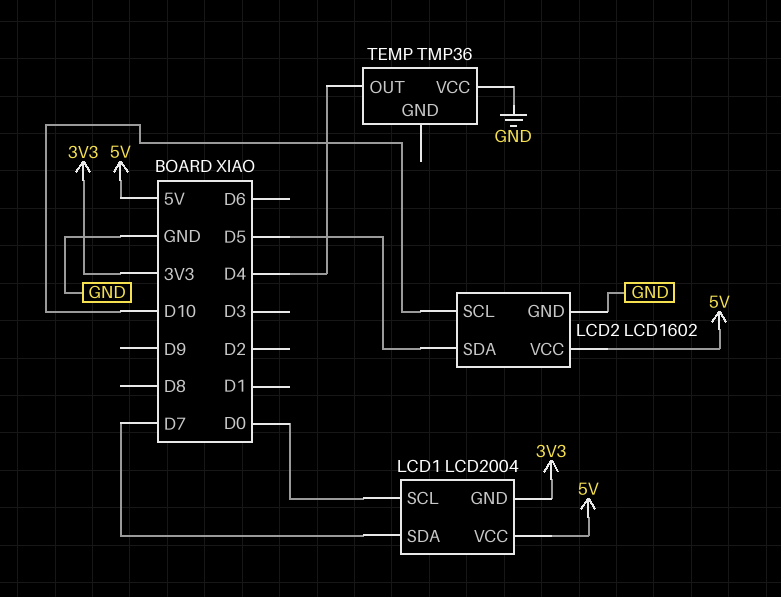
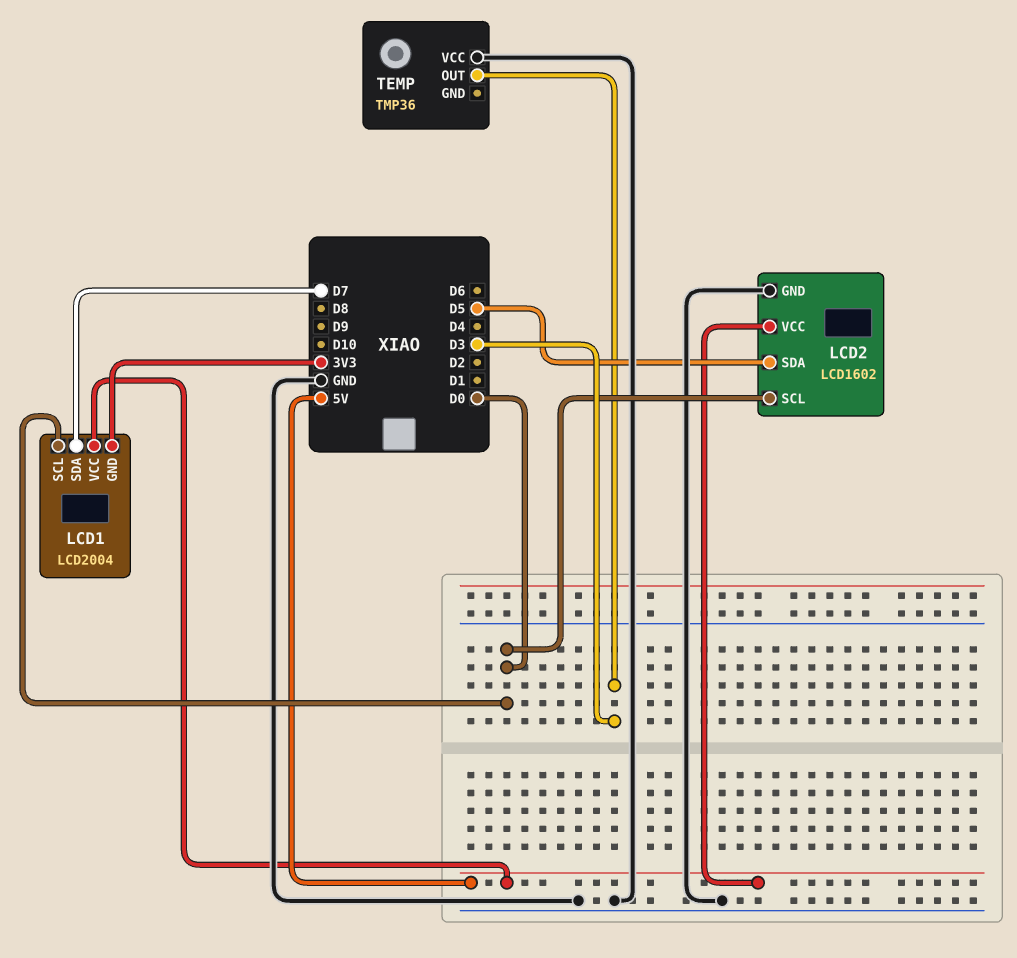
LCD2 pin SCL: D10 -> D0
TEMP pin OUT: D4 -> D3

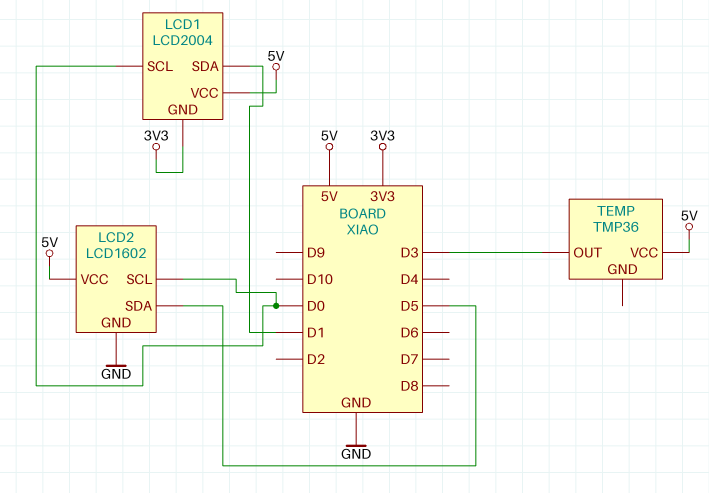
LCD1 pin SDA: D7 -> D1
TEMP pin VCC: GND -> 5V

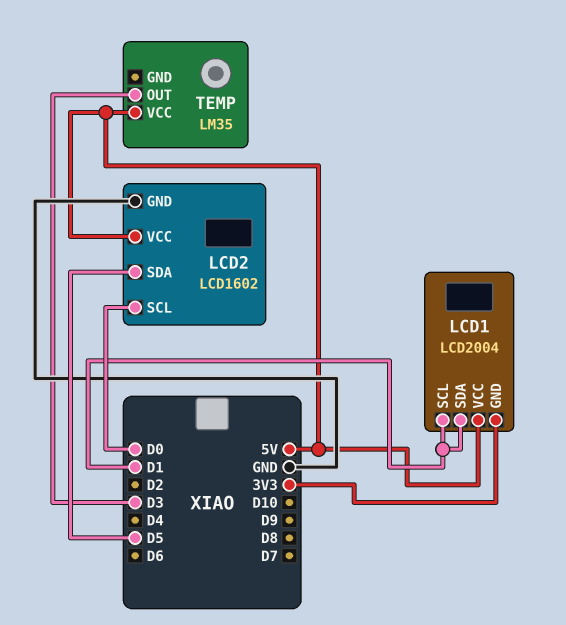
LCD1 pin SCL: D0 -> D1
TEMP: TMP36 -> LM35

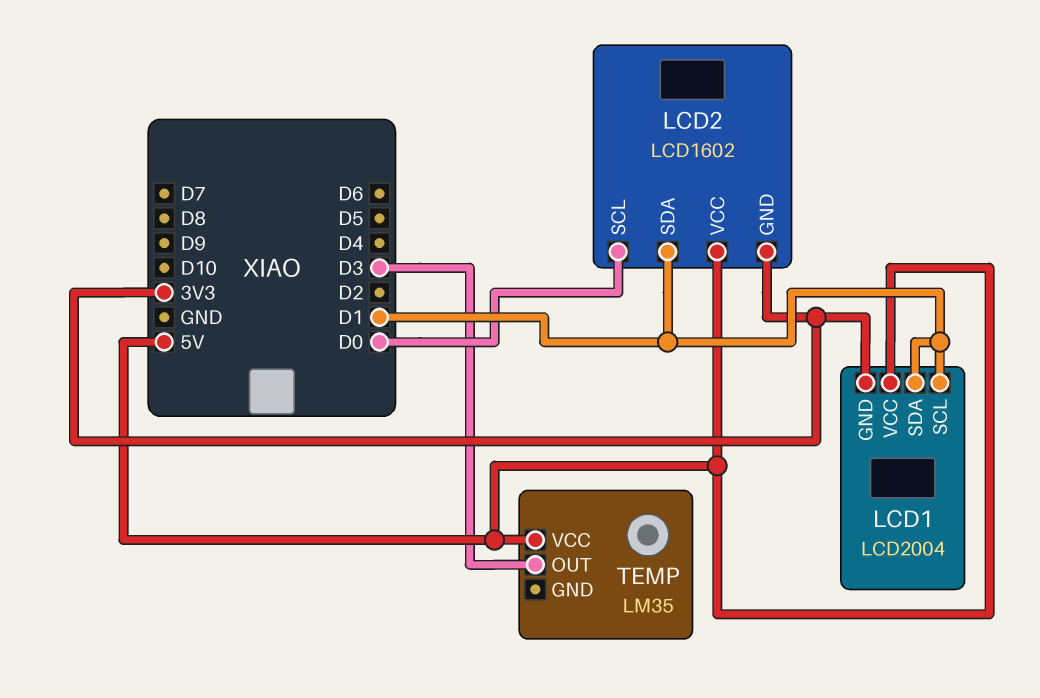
LCD2 pin GND: GND -> 3V3
LCD2 pin SDA: D5 -> D1

